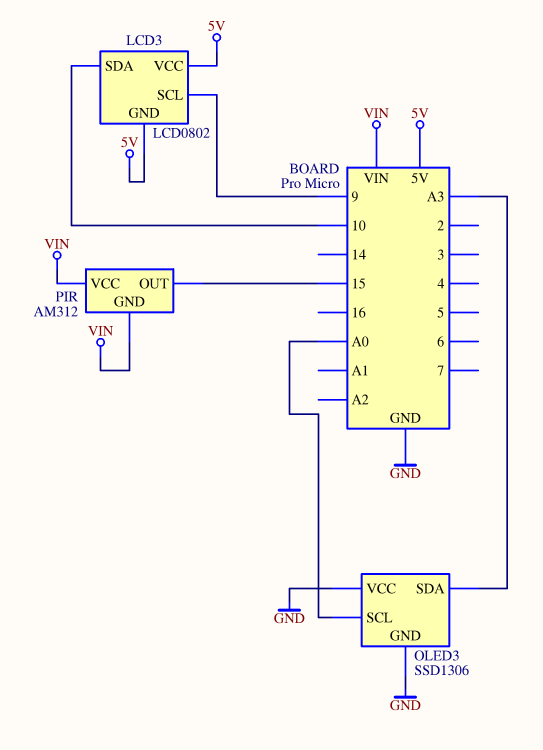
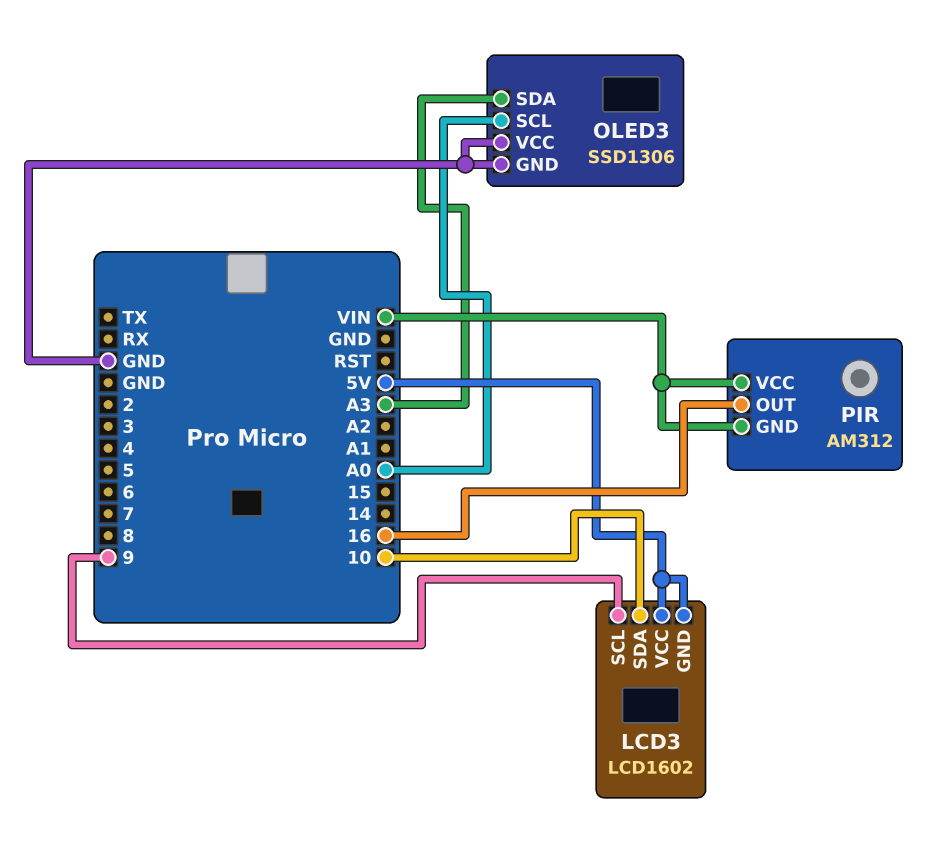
LCD3: LCD0802 -> LCD1602
PIR pin OUT: 15 -> 16

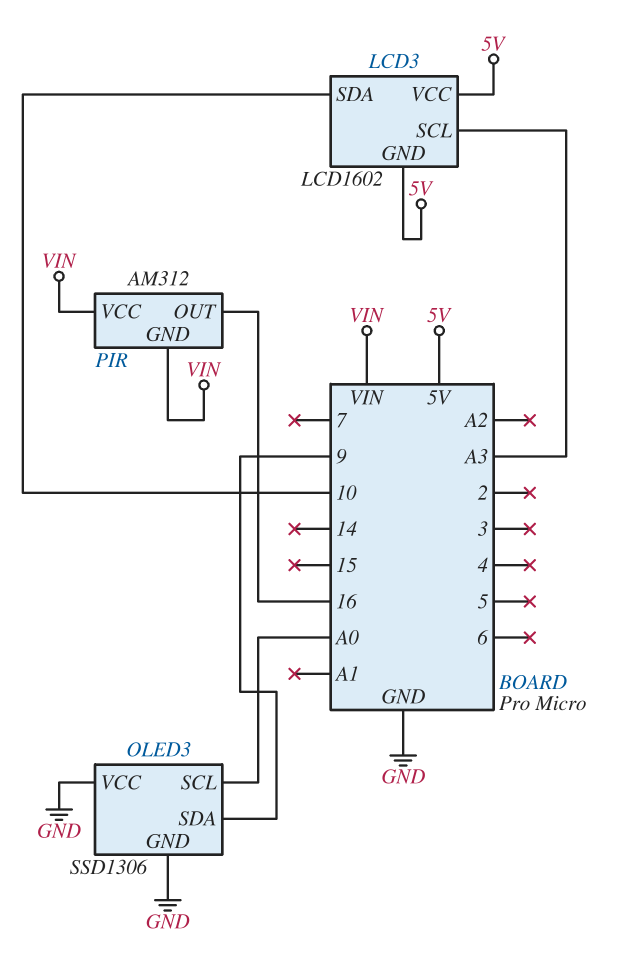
LCD3 pin SCL: 9 -> A3
OLED3 pin SDA: A3 -> 9

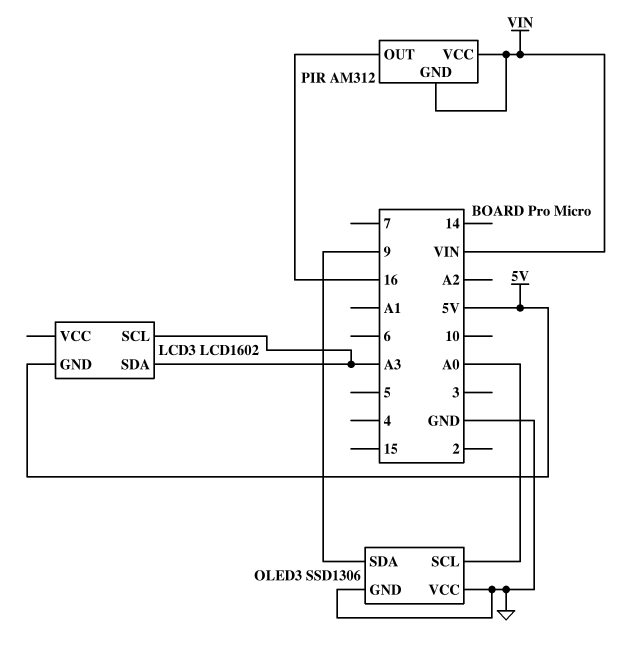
LCD3 pin SDA: 10 -> A3
LCD3 pin VCC: 5V -> none

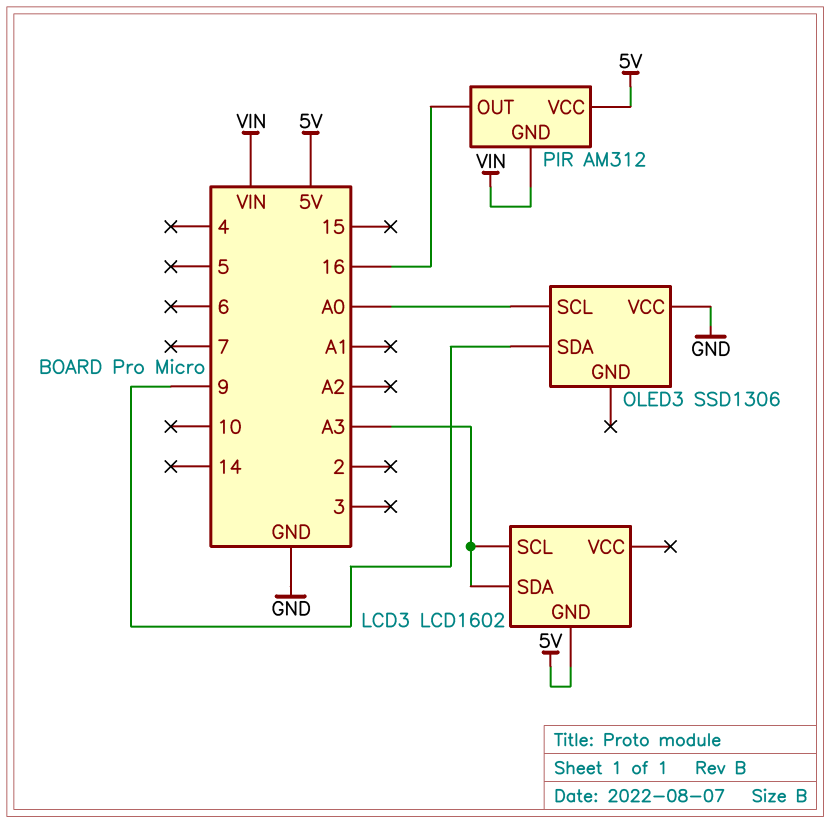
OLED3 pin GND: GND -> none
PIR pin VCC: VIN -> 5V

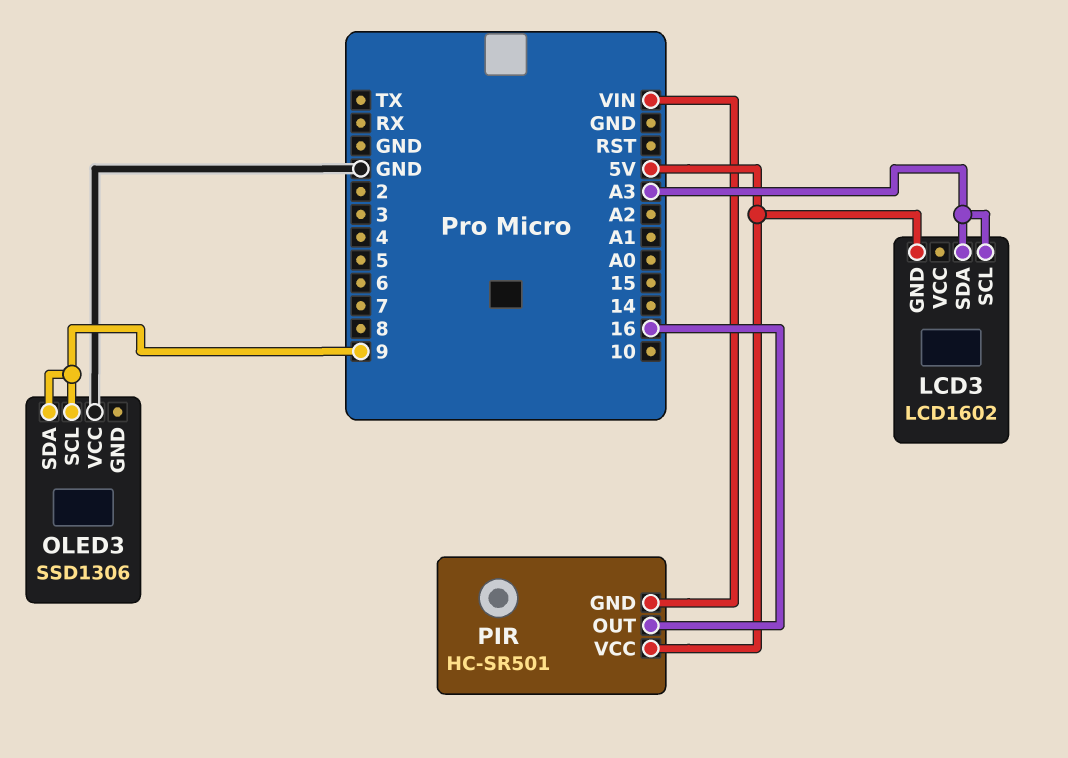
OLED3 pin SCL: A0 -> 9
PIR: AM312 -> HC-SR501

